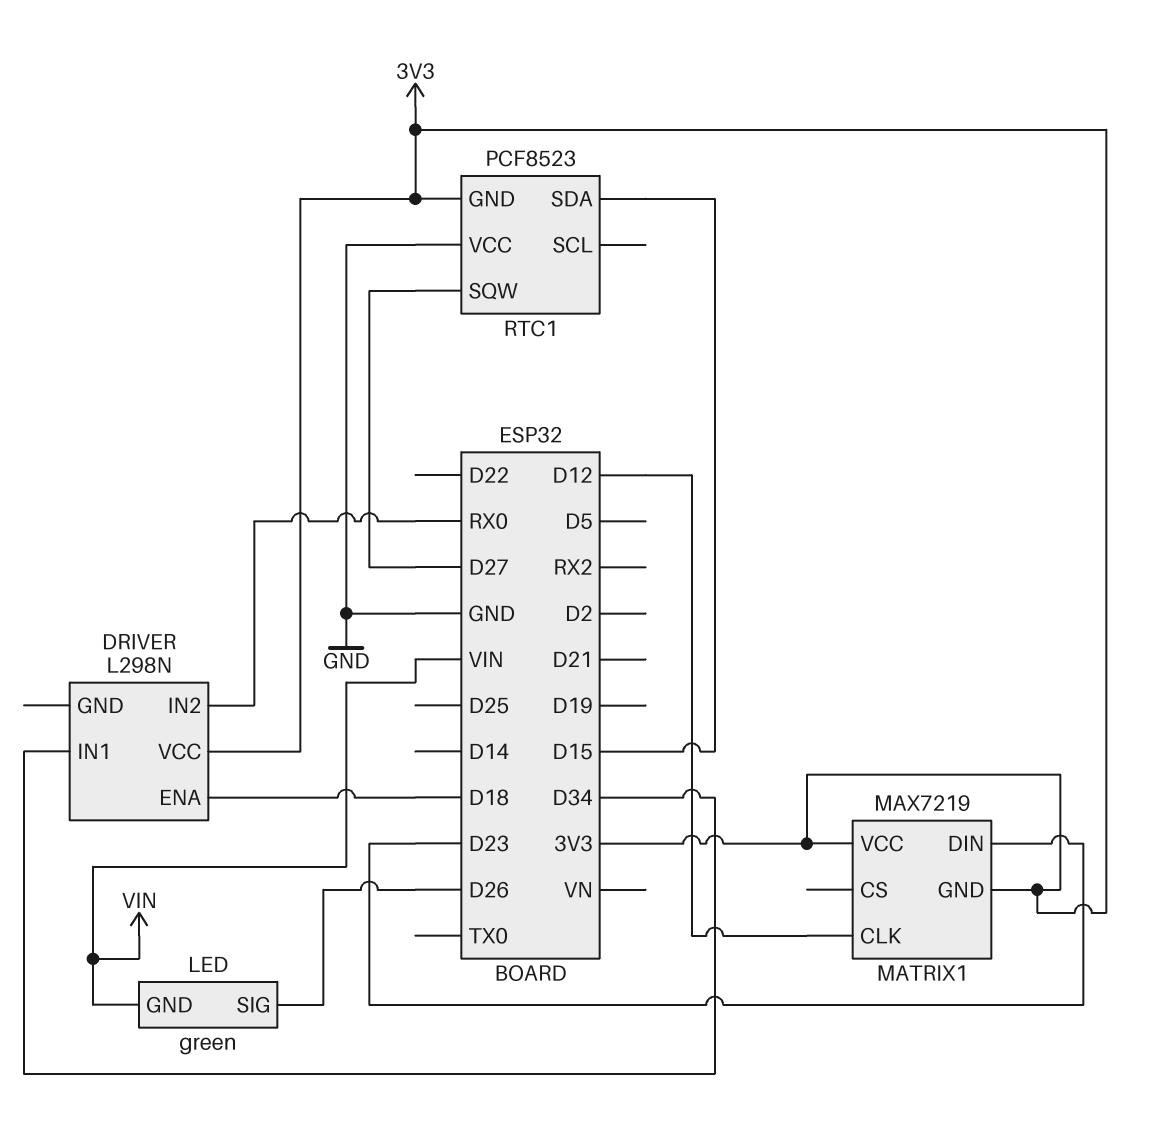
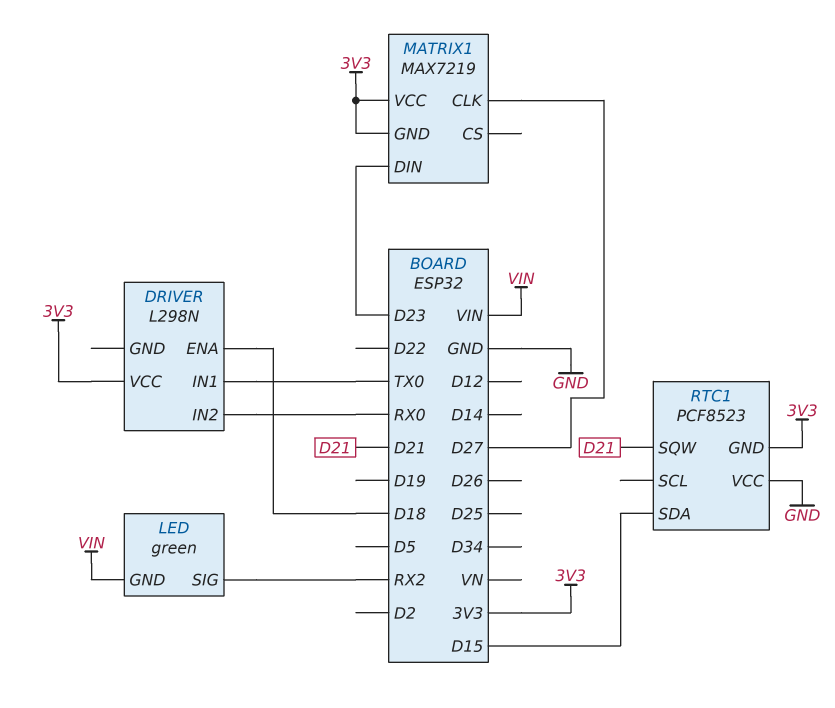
DRIVER pin IN1: D34 -> TX0
LED pin SIG: D26 -> RX2
MATRIX1 pin CLK: D12 -> D27
RTC1 pin SQW: D27 -> D21

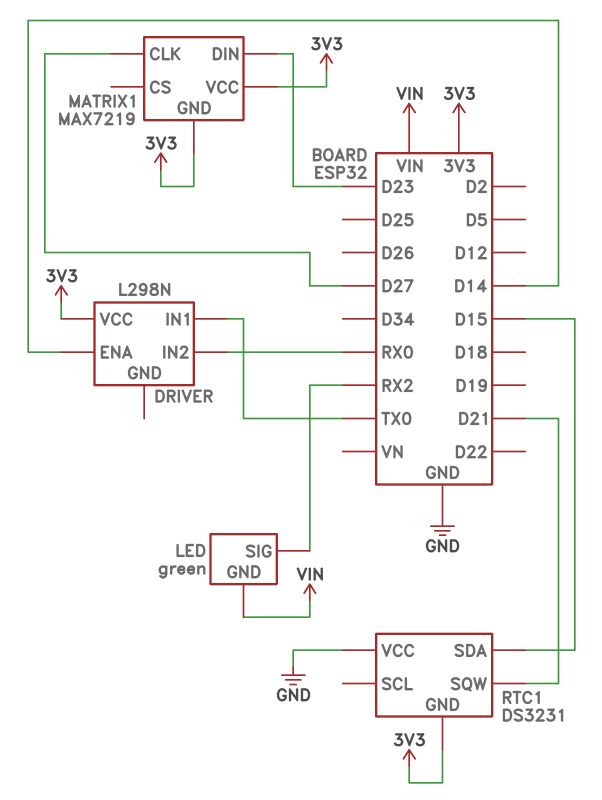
DRIVER pin ENA: D18 -> D14
RTC1: PCF8523 -> DS3231

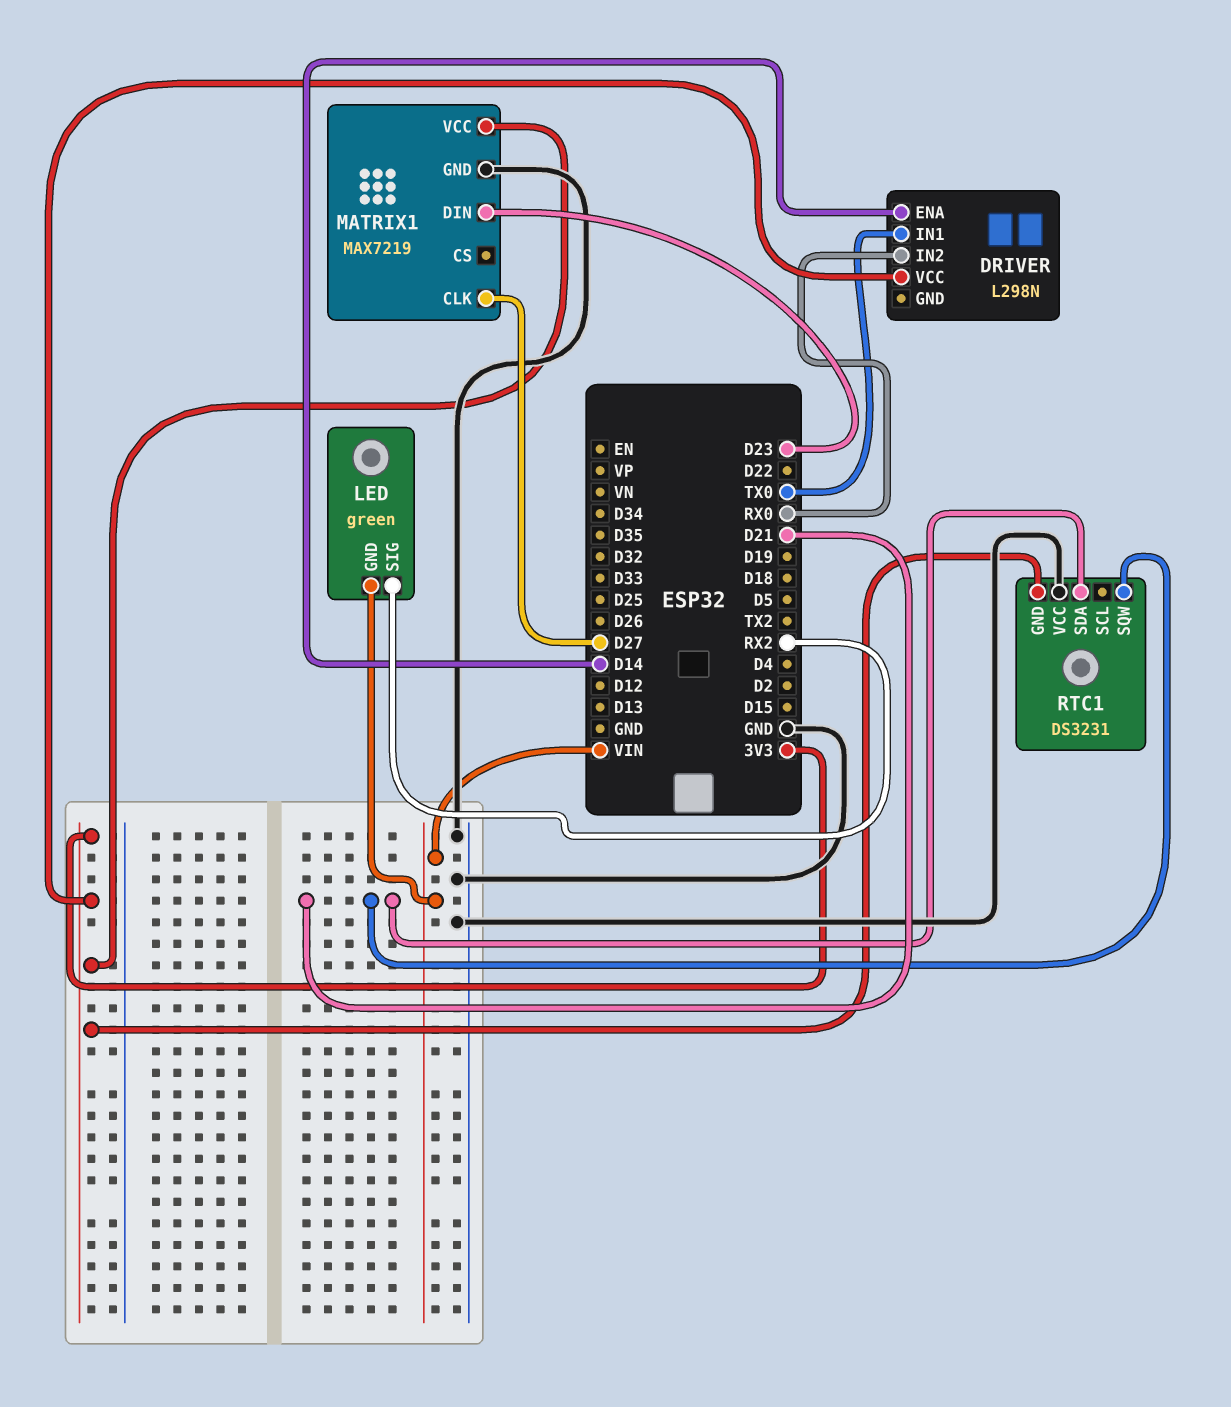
MATRIX1 pin GND: 3V3 -> GND
RTC1 pin SDA: D15 -> D21

